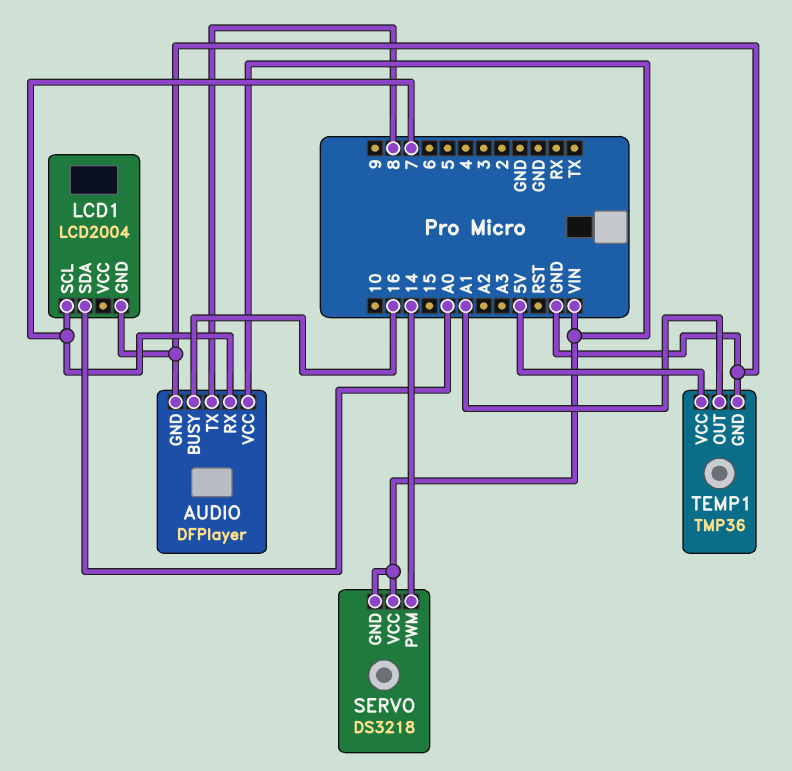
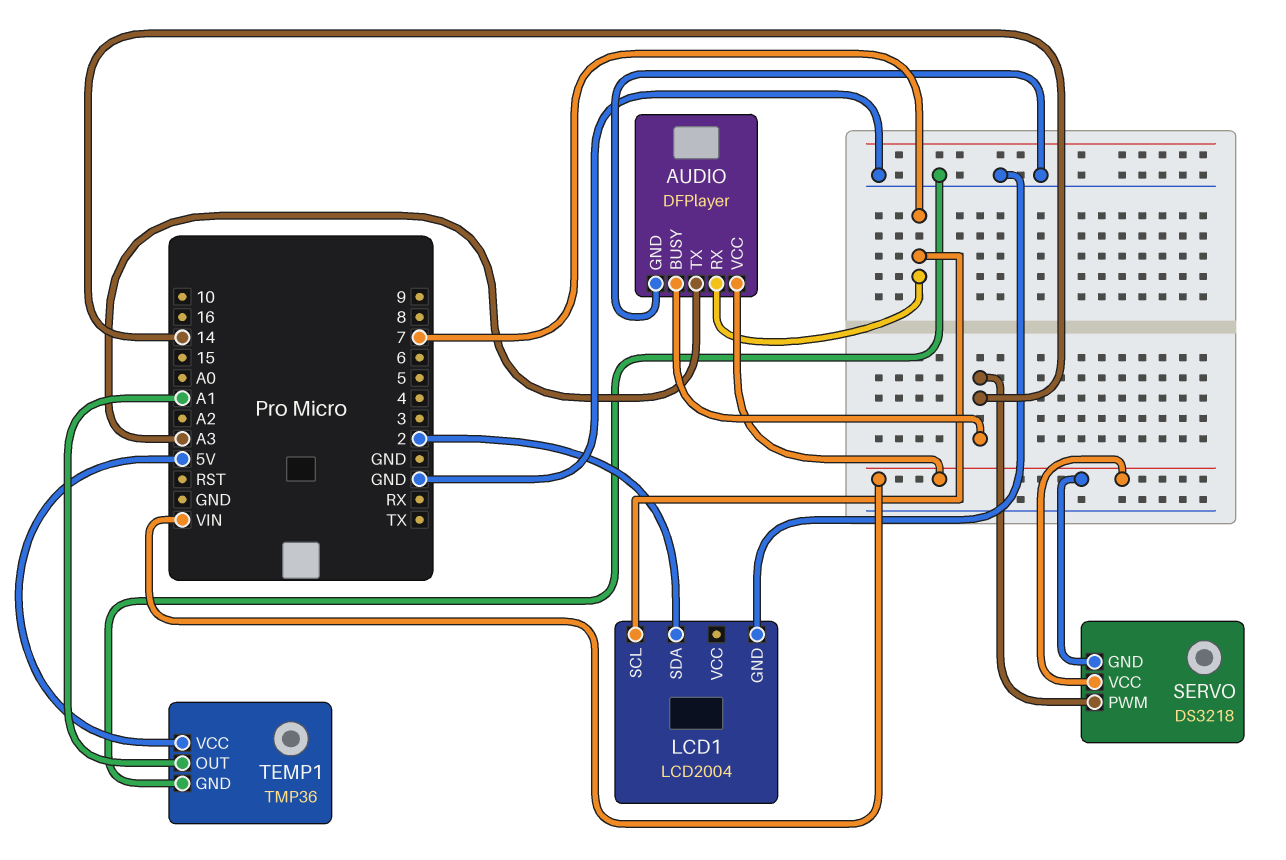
AUDIO pin BUSY: 16 -> 14
AUDIO pin TX: 8 -> A3
LCD1 pin SDA: A0 -> 2

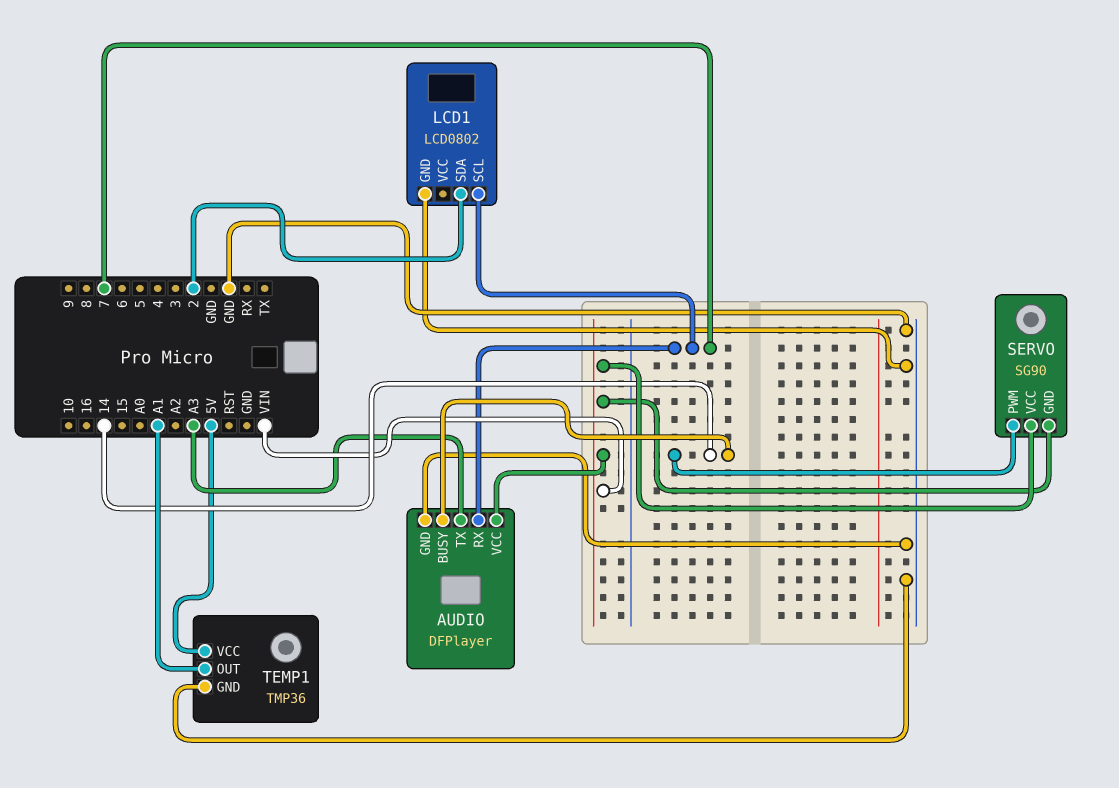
LCD1: LCD2004 -> LCD0802
SERVO: DS3218 -> SG90

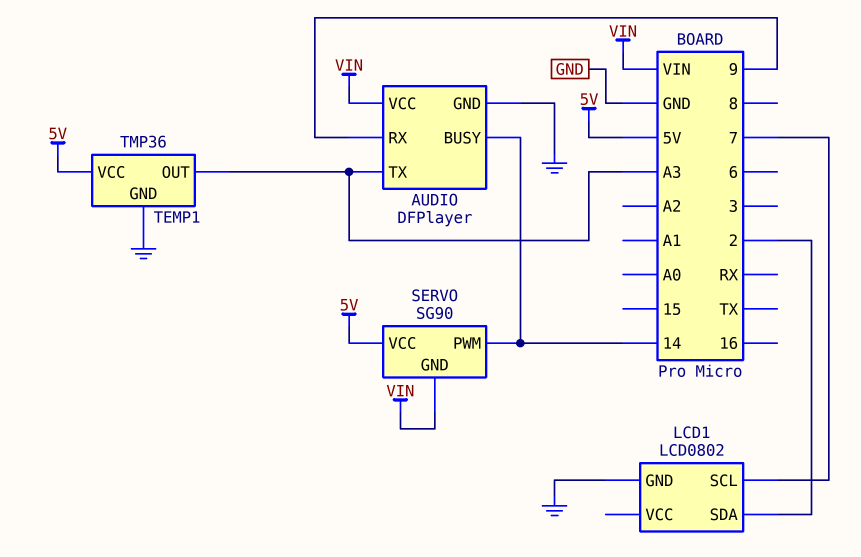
AUDIO pin RX: 7 -> 9
SERVO pin VCC: VIN -> 5V
TEMP1 pin OUT: A1 -> A3

